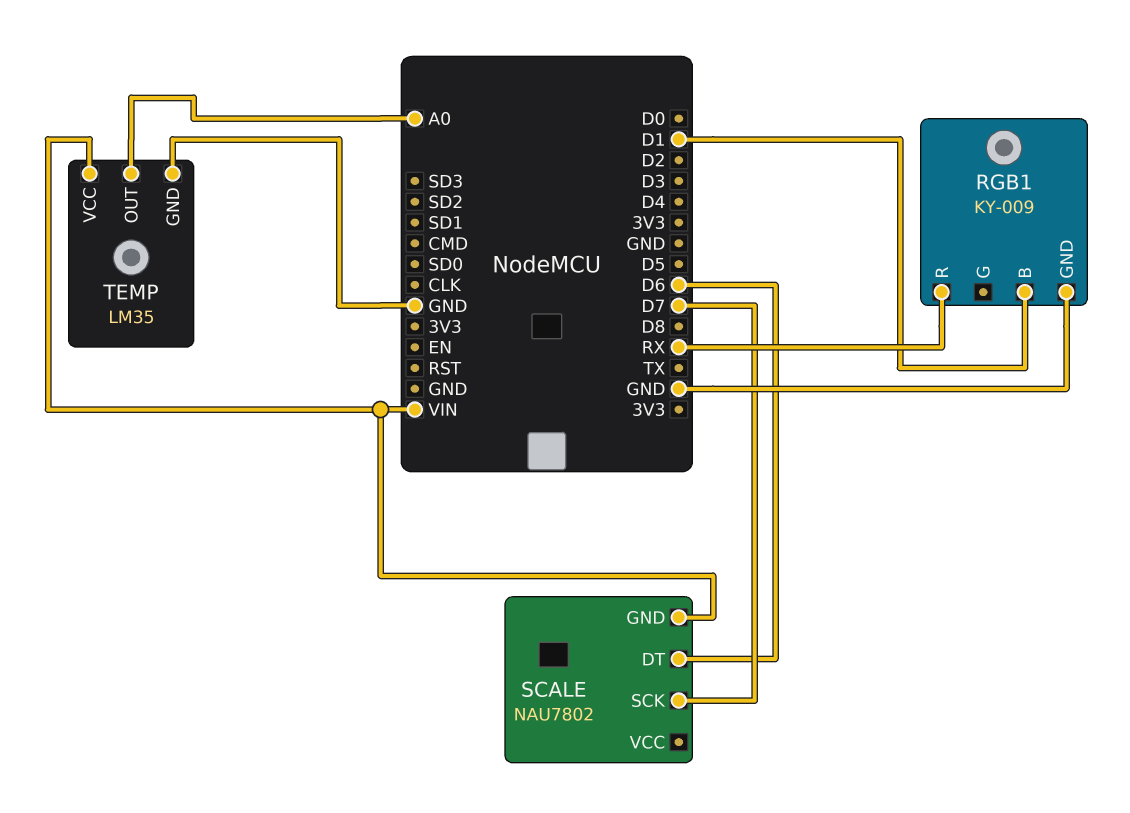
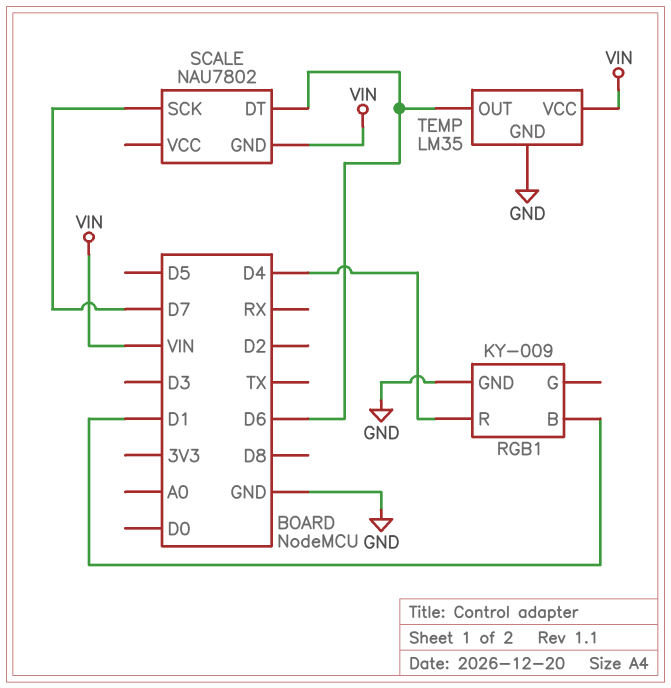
RGB1 pin R: RX -> D4
TEMP pin OUT: A0 -> D6

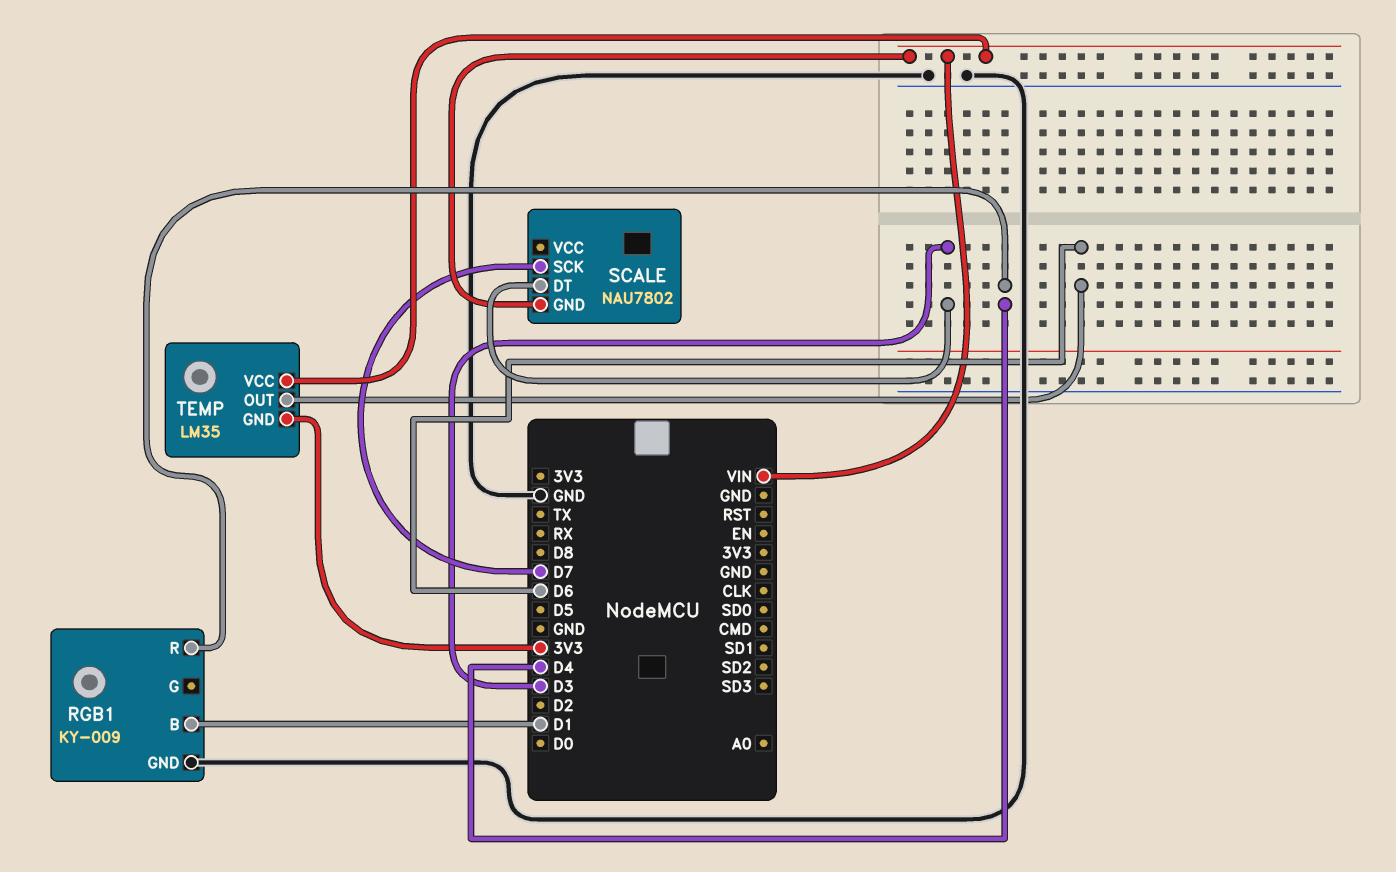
SCALE pin DT: D6 -> D3
TEMP pin GND: GND -> 3V3

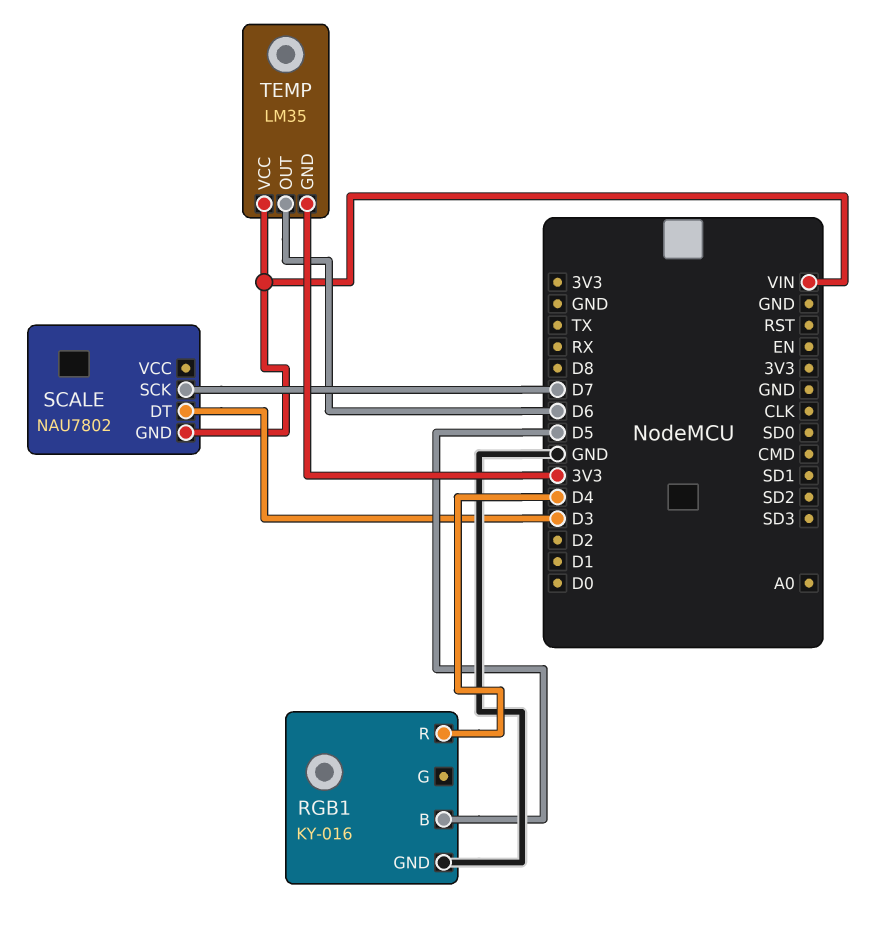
RGB1: KY-009 -> KY-016
RGB1 pin B: D1 -> D5

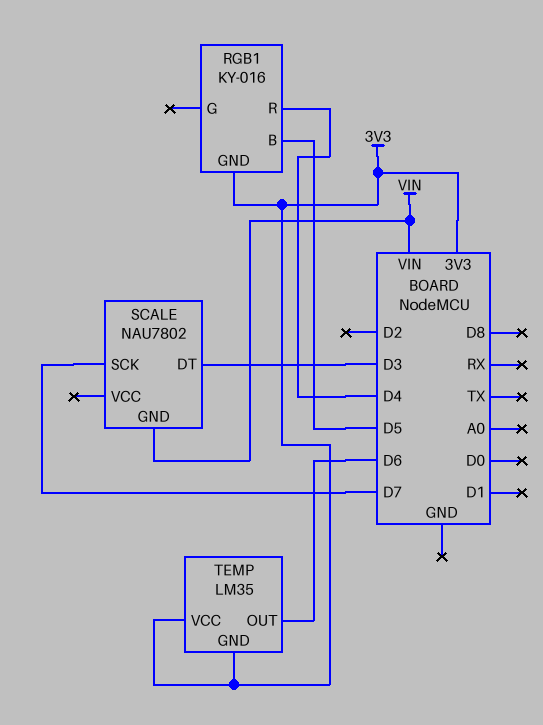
RGB1 pin GND: GND -> 3V3
TEMP pin VCC: VIN -> 3V3

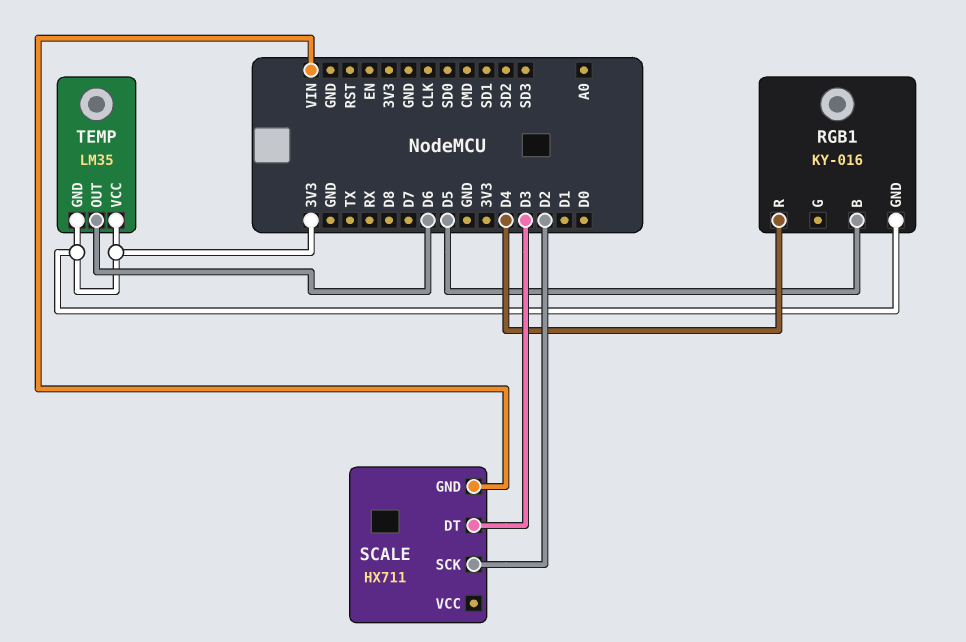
SCALE: NAU7802 -> HX711
SCALE pin SCK: D7 -> D2

